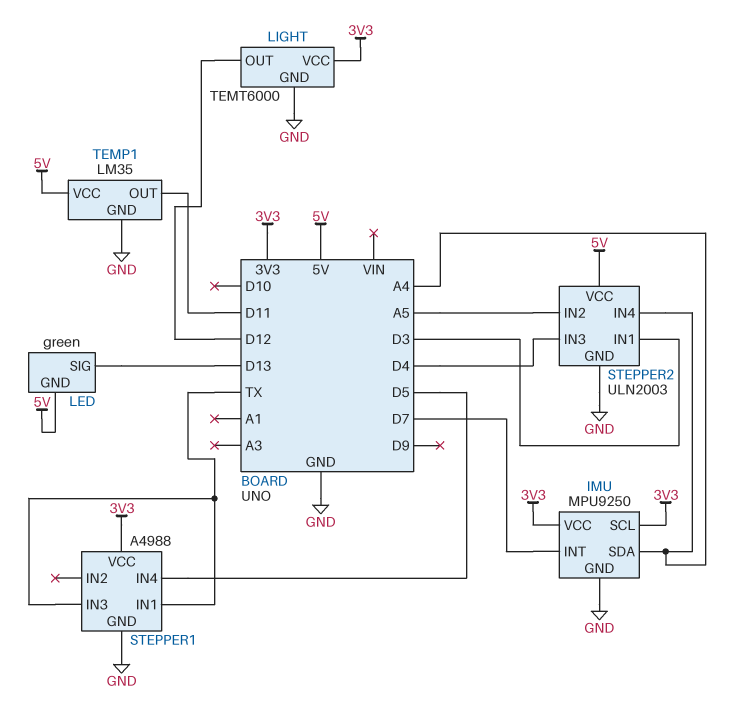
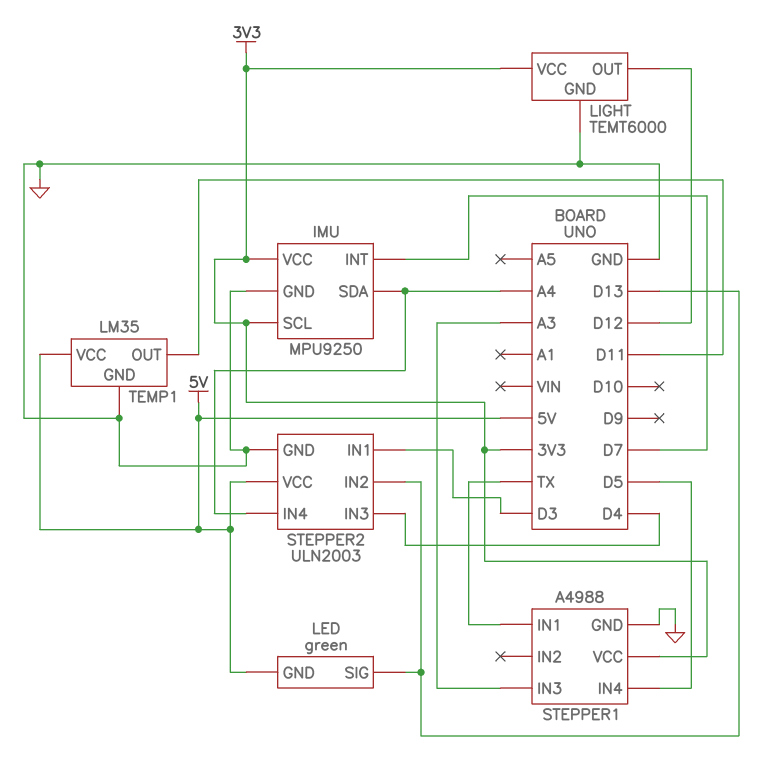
STEPPER1 pin IN3: TX -> A3
STEPPER2 pin IN2: A5 -> D13

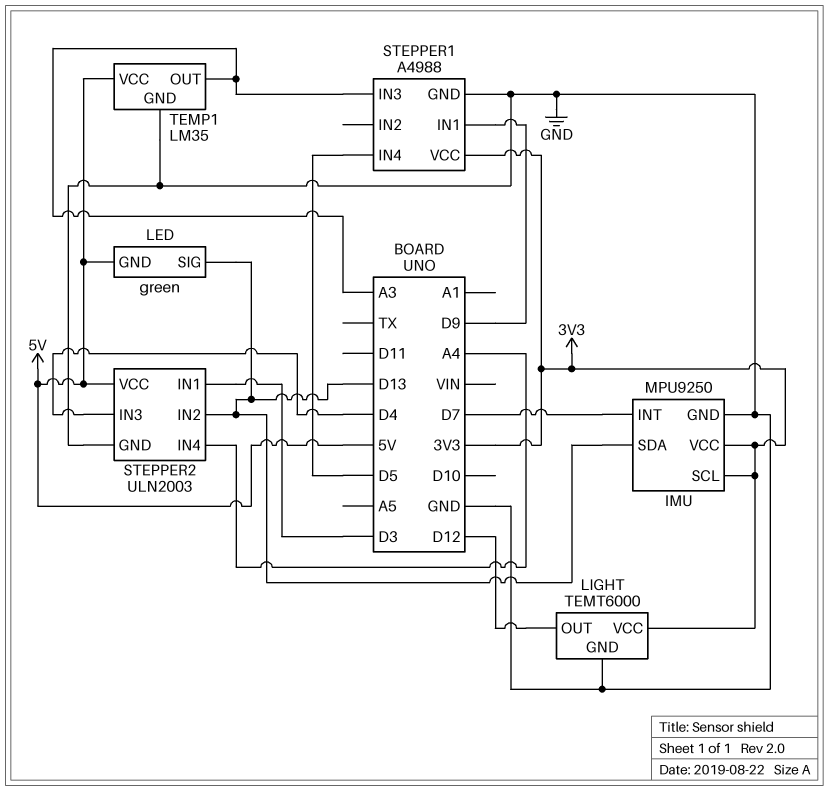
IMU pin SDA: A4 -> D13
STEPPER1 pin IN1: TX -> D9
TEMP1 pin OUT: D11 -> A3

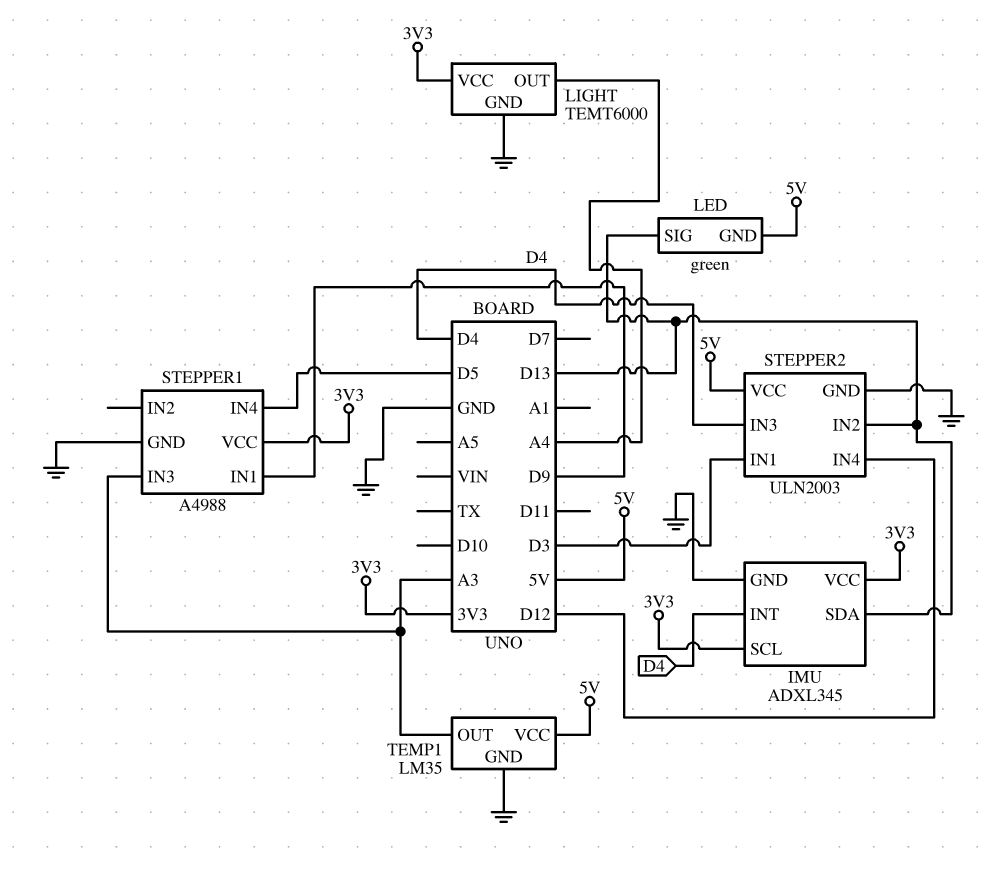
IMU: MPU9250 -> ADXL345
IMU pin INT: D7 -> D4
LIGHT pin OUT: D12 -> A4
STEPPER2 pin IN4: A4 -> D12

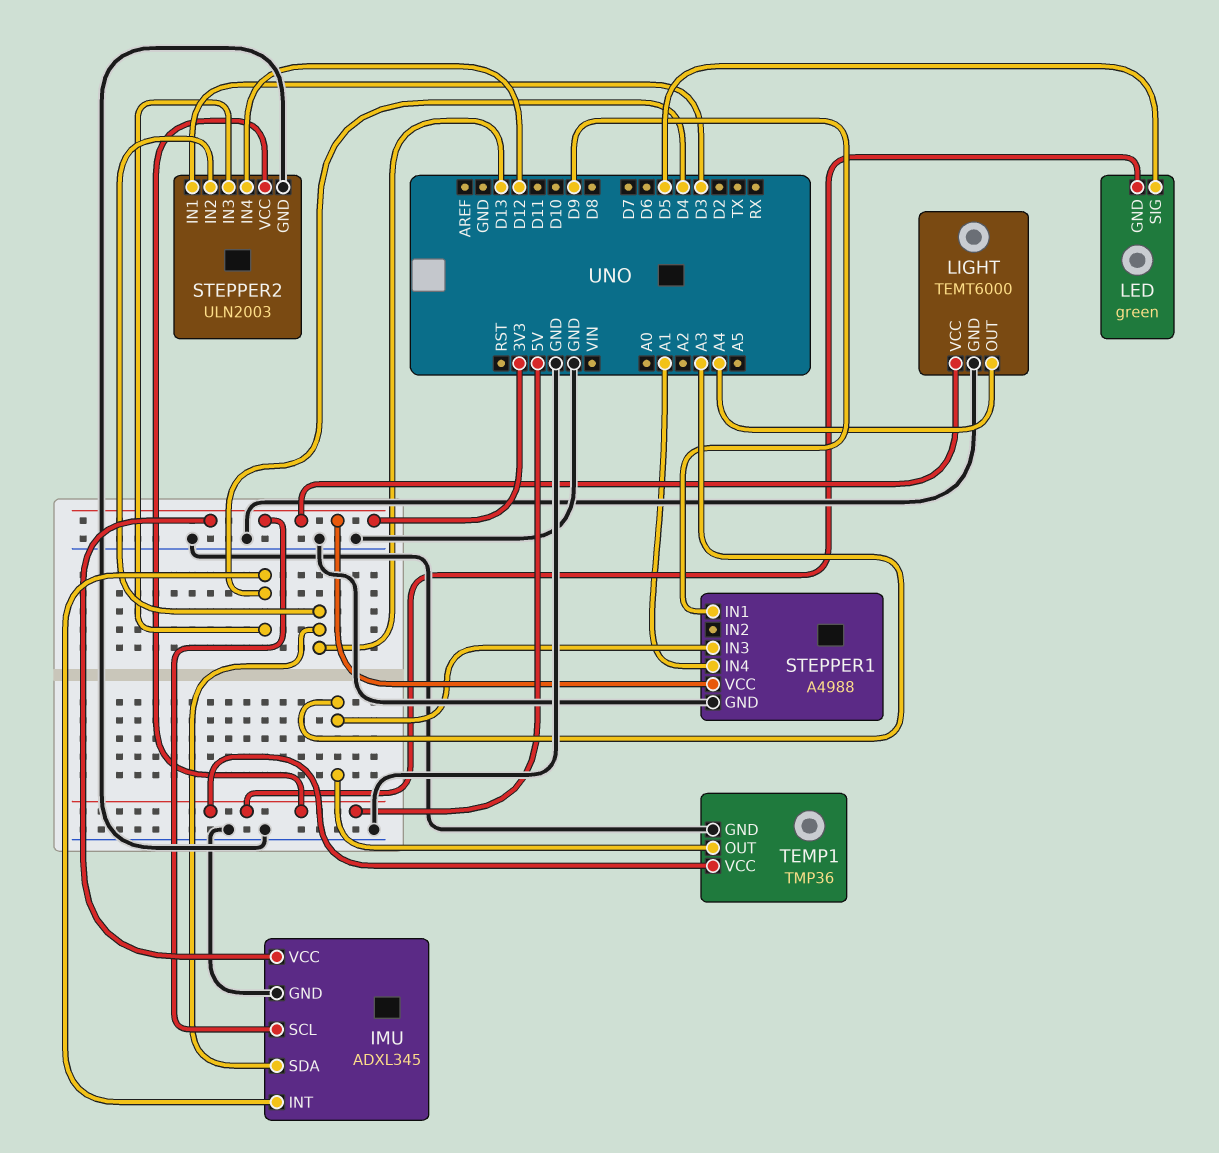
LED pin SIG: D13 -> D5
STEPPER1 pin IN4: D5 -> A1
TEMP1: LM35 -> TMP36

